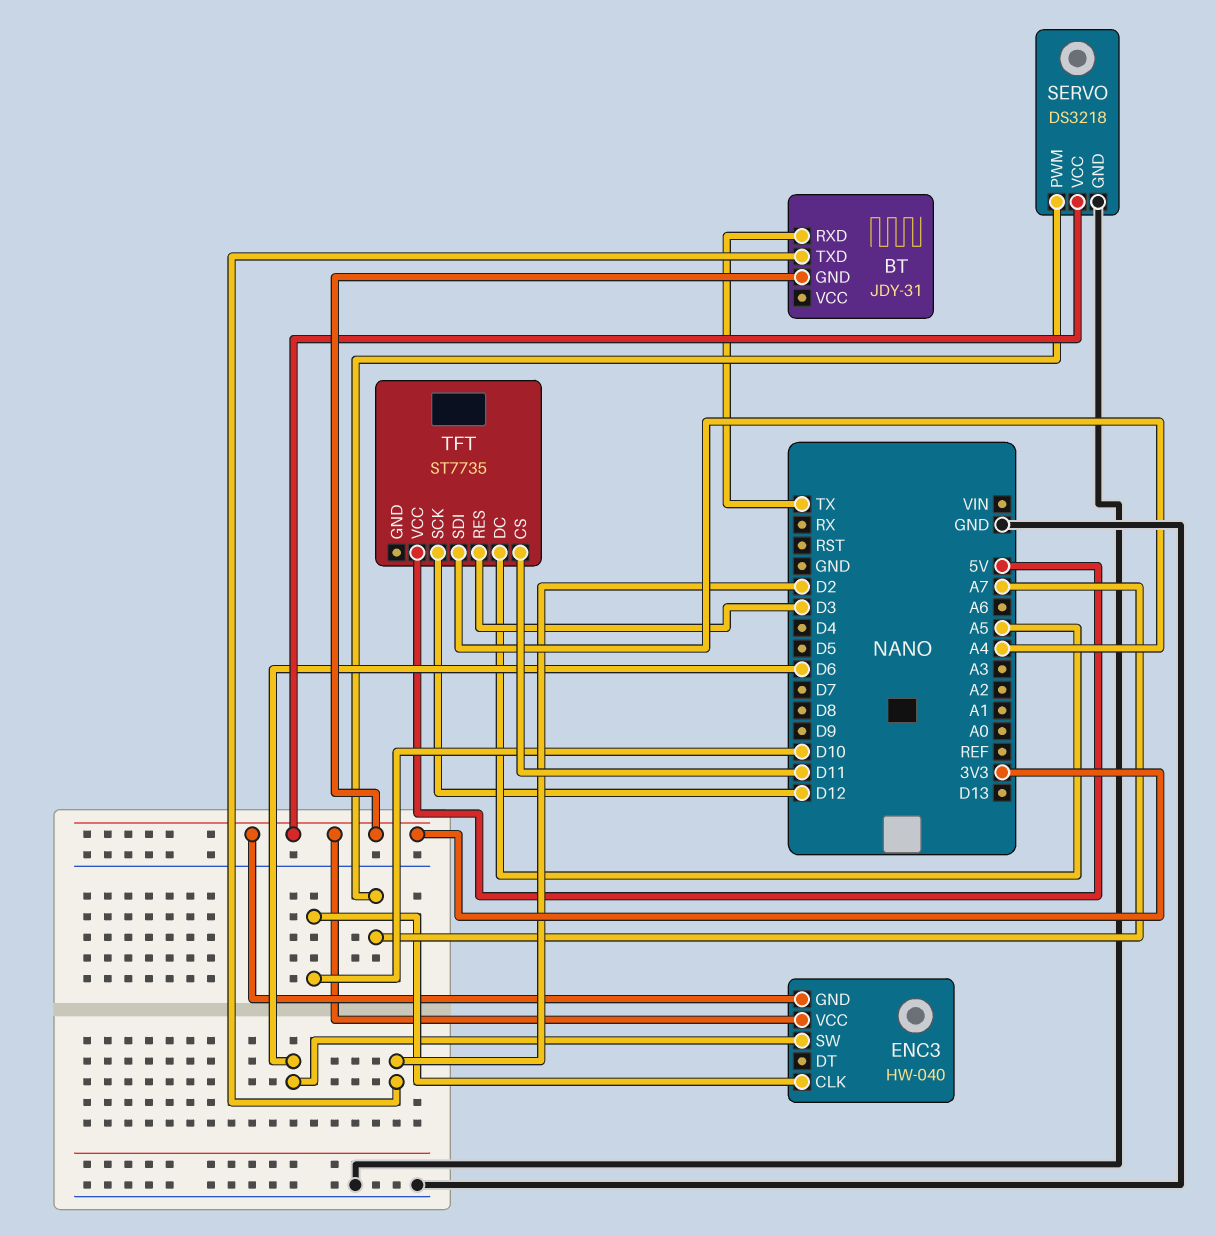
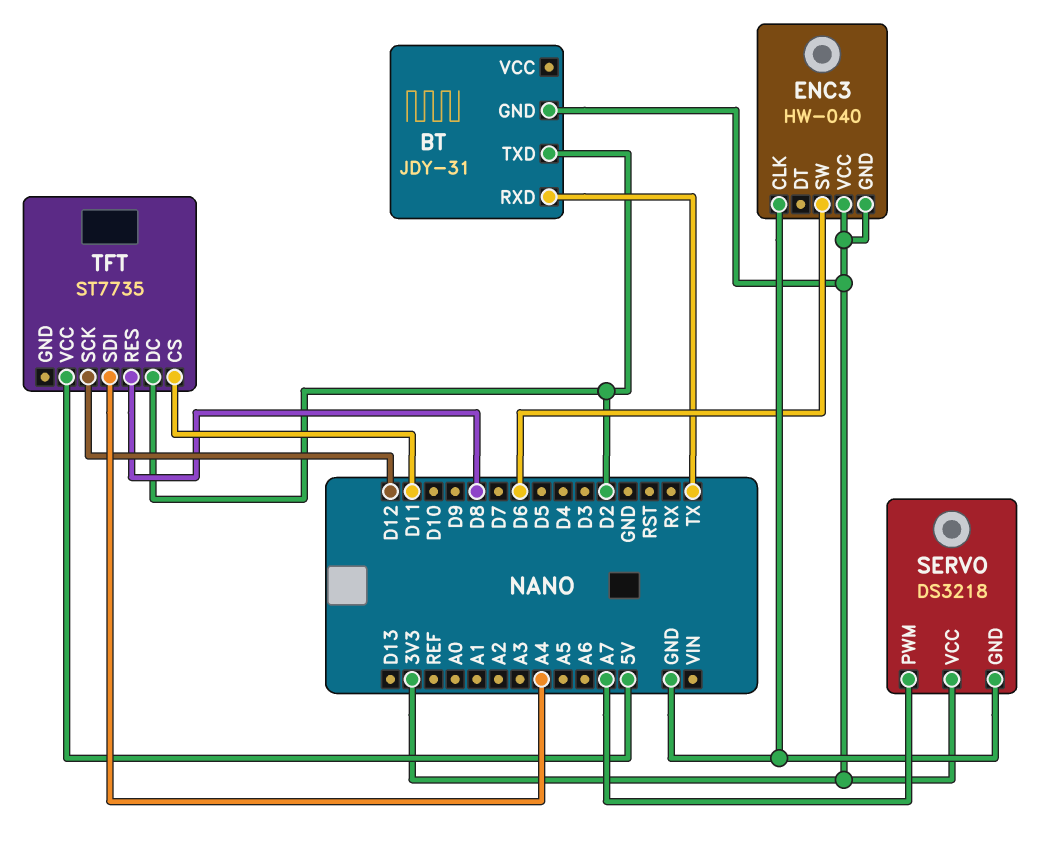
ENC3 pin CLK: D10 -> GND
TFT pin DC: A5 -> D2
TFT pin RES: D3 -> D8

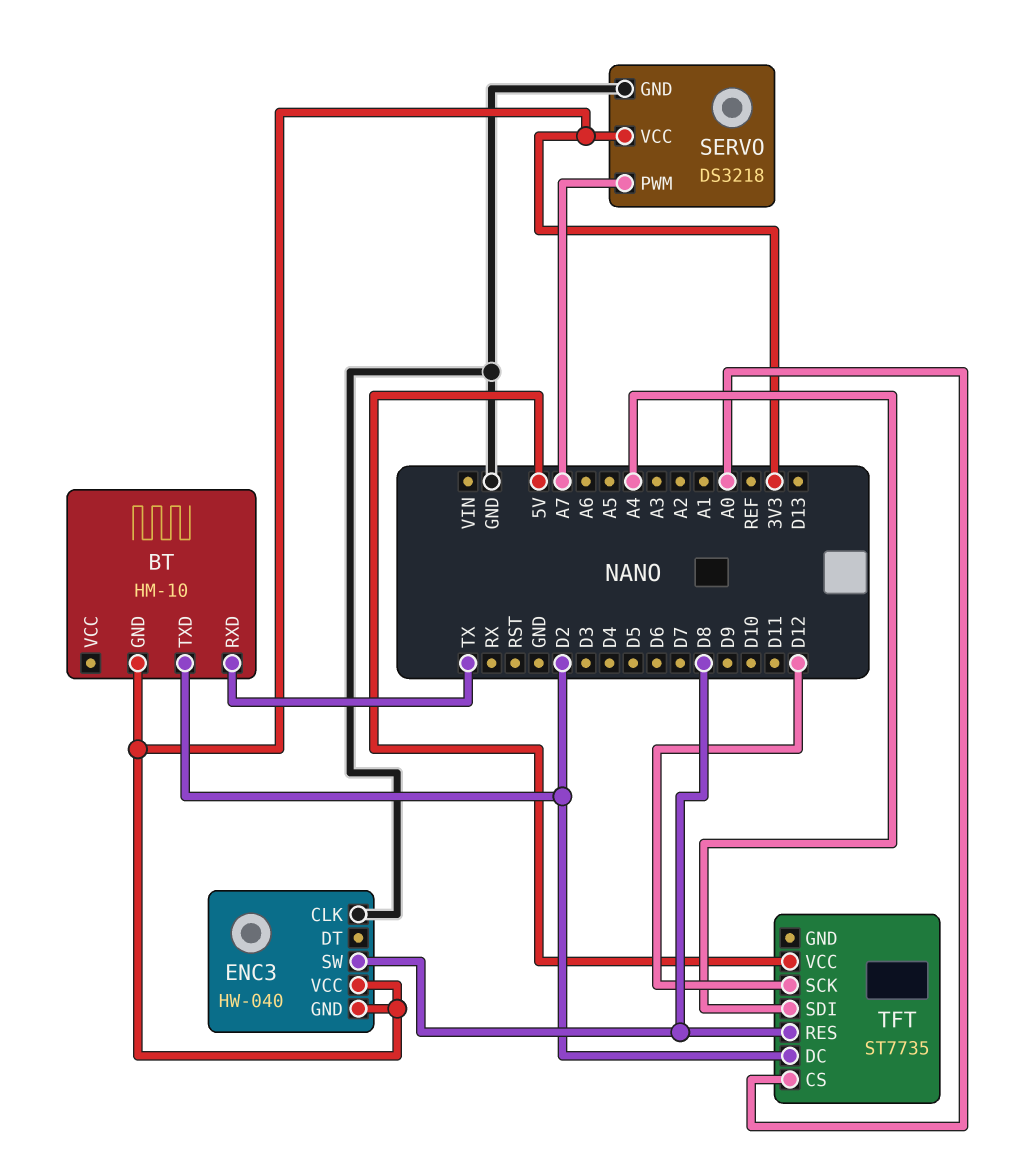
BT: JDY-31 -> HM-10
ENC3 pin SW: D6 -> D8
TFT pin CS: D11 -> A0

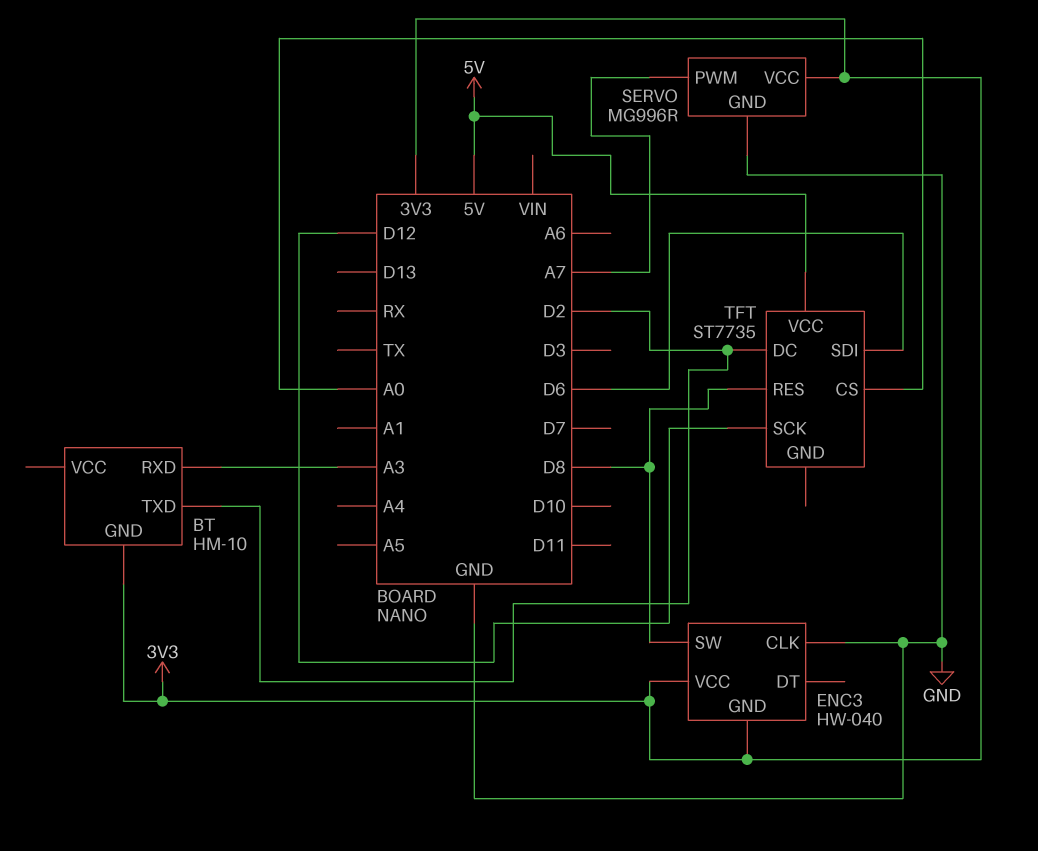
BT pin RXD: TX -> A3
SERVO: DS3218 -> MG996R
TFT pin SDI: A4 -> D6

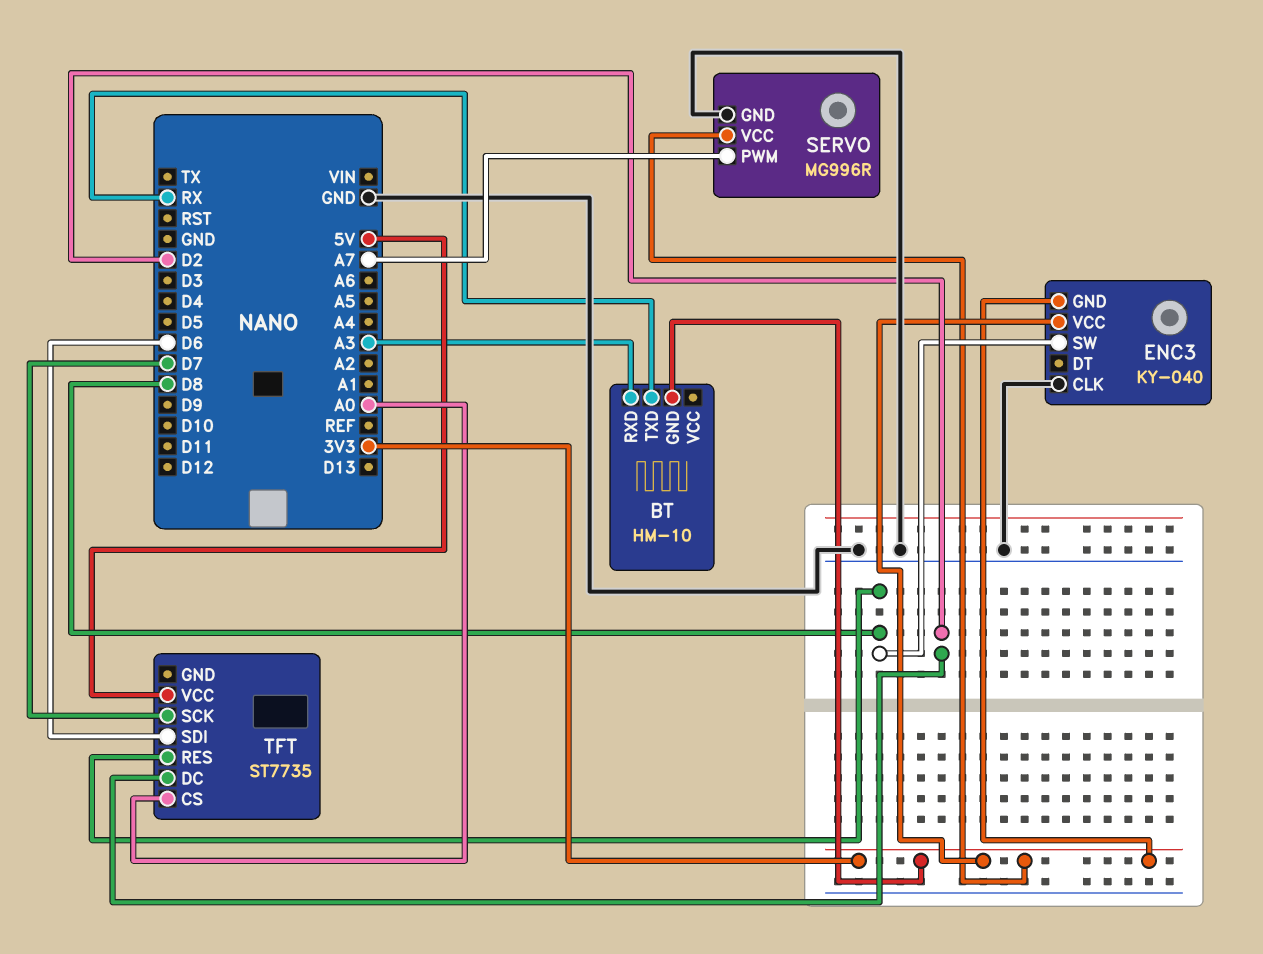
BT pin TXD: D2 -> RX
ENC3: HW-040 -> KY-040
TFT pin SCK: D12 -> D7

